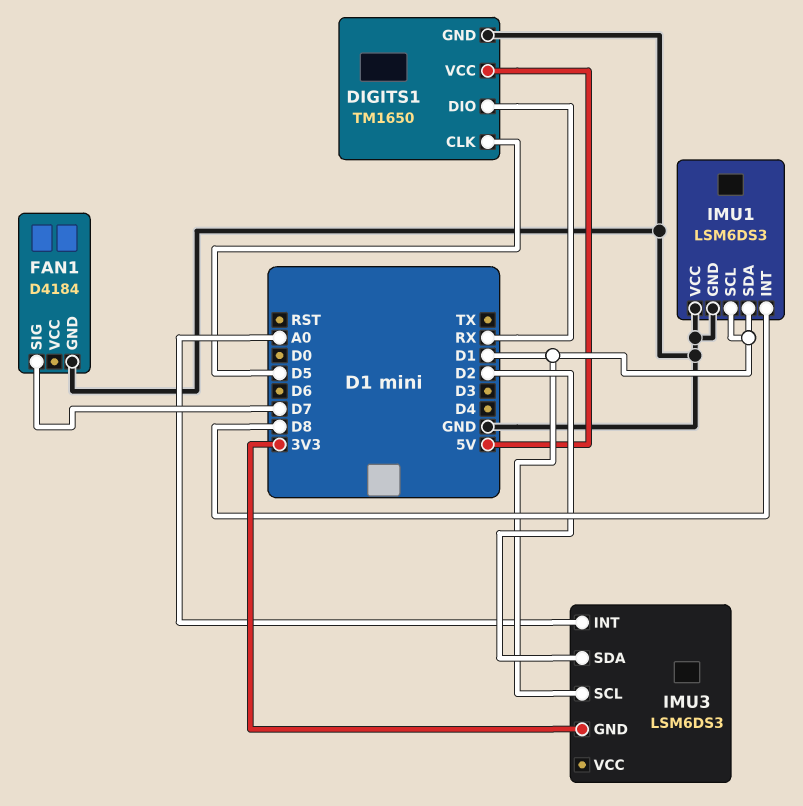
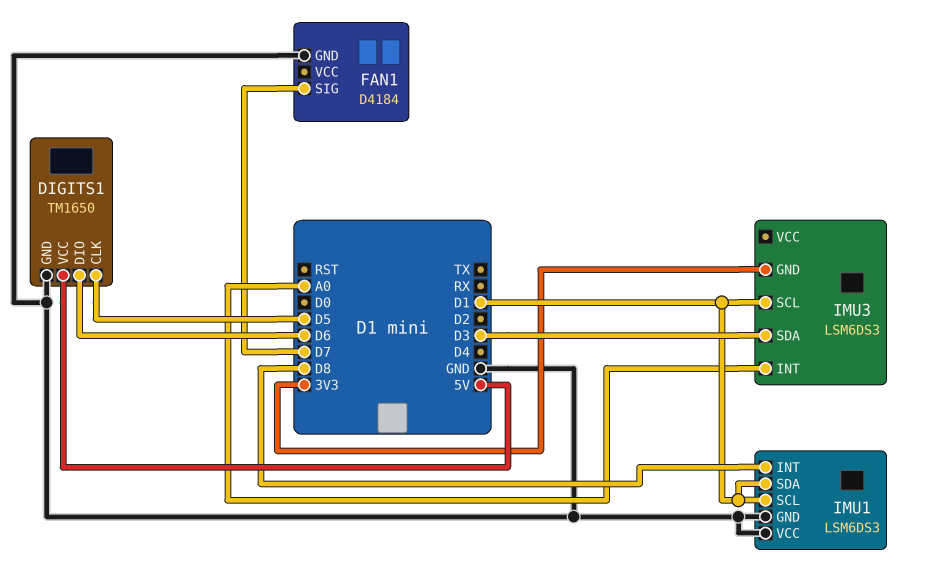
DIGITS1 pin DIO: RX -> D6
IMU3 pin SDA: D2 -> D3

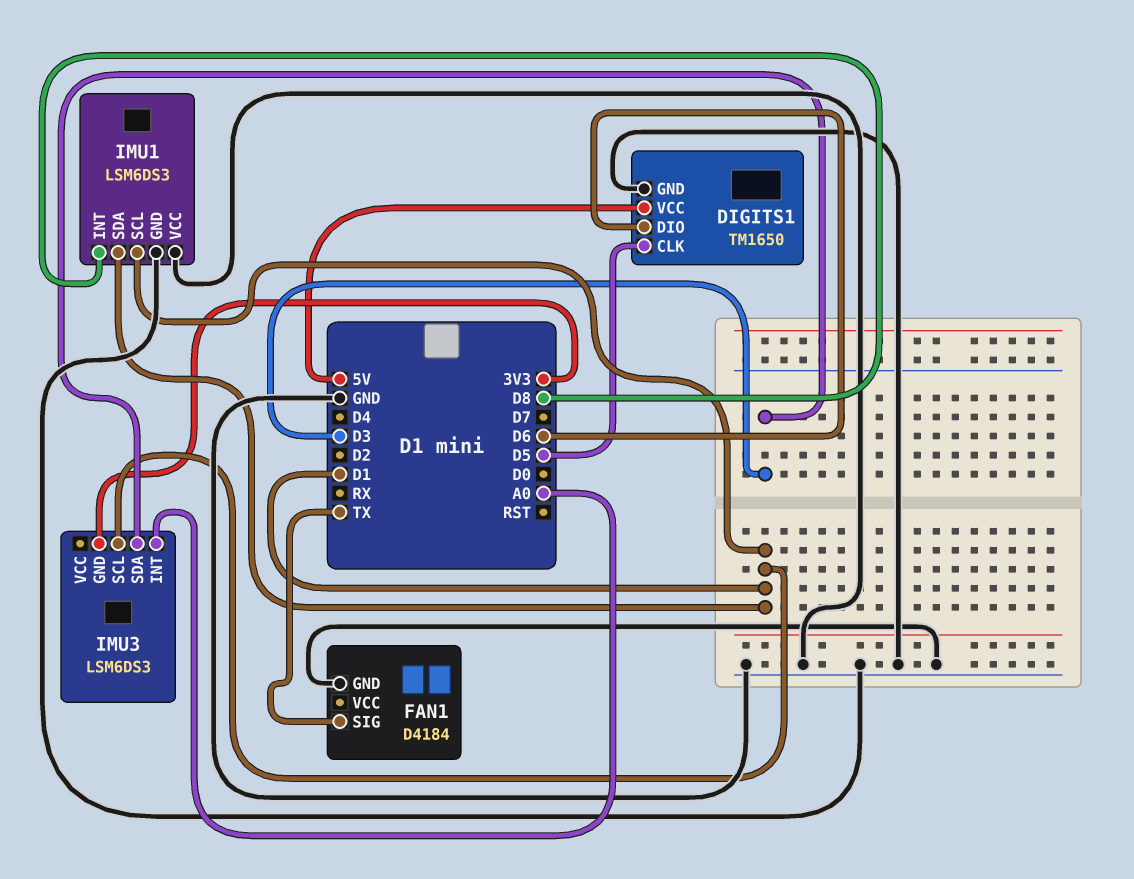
FAN1 pin SIG: D7 -> TX

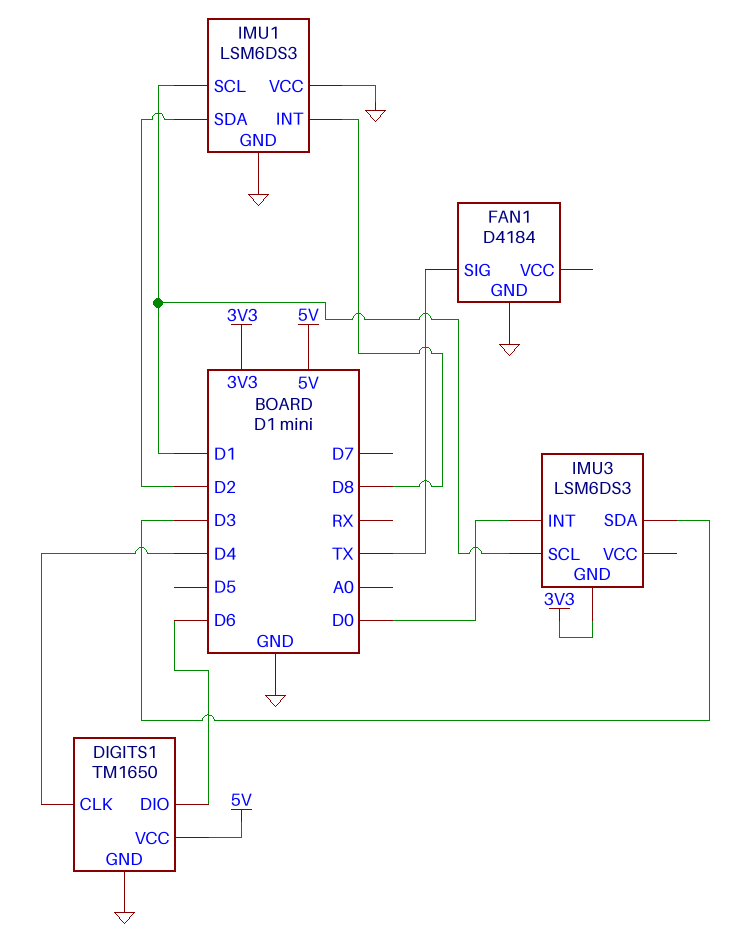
DIGITS1 pin CLK: D5 -> D4
IMU1 pin SDA: D1 -> D2
IMU3 pin INT: A0 -> D0

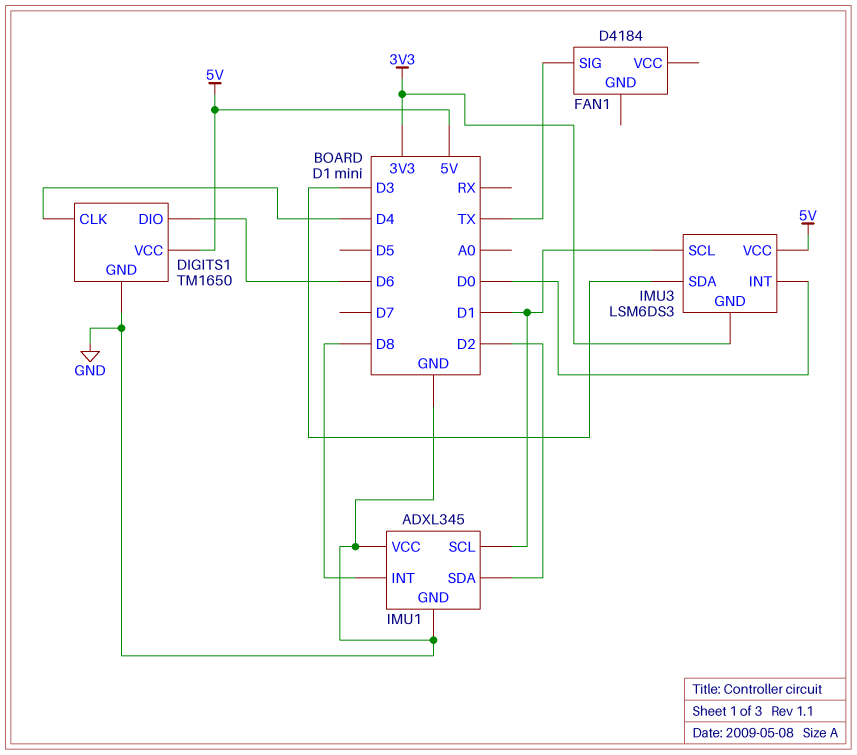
FAN1 pin GND: GND -> none
IMU1: LSM6DS3 -> ADXL345
IMU3 pin VCC: none -> 5V

